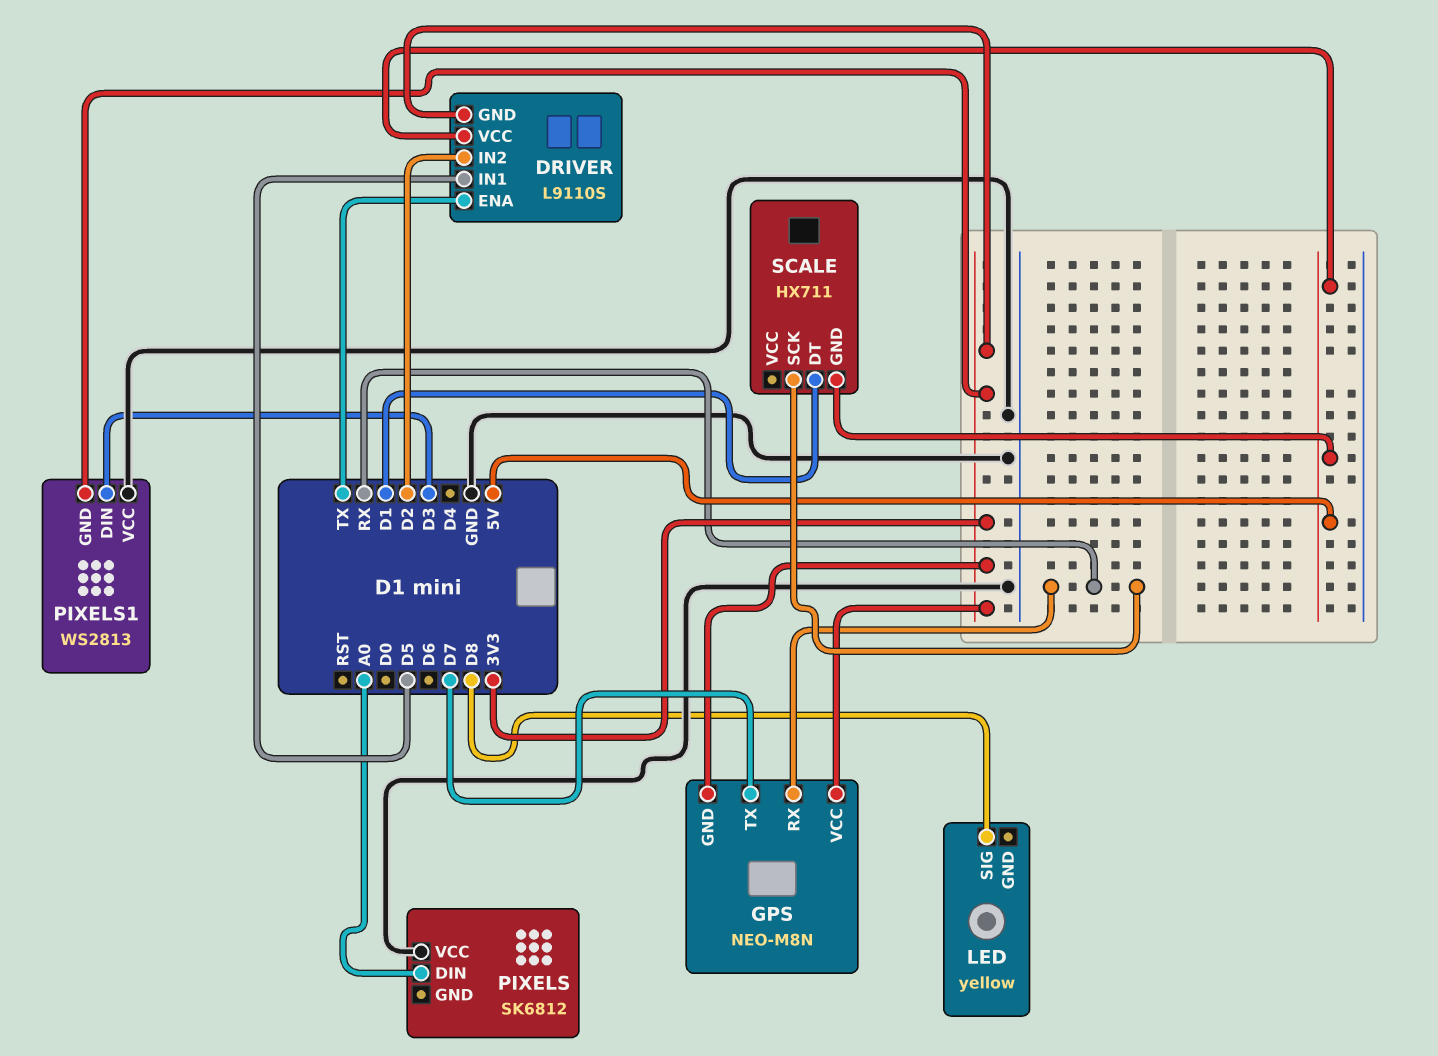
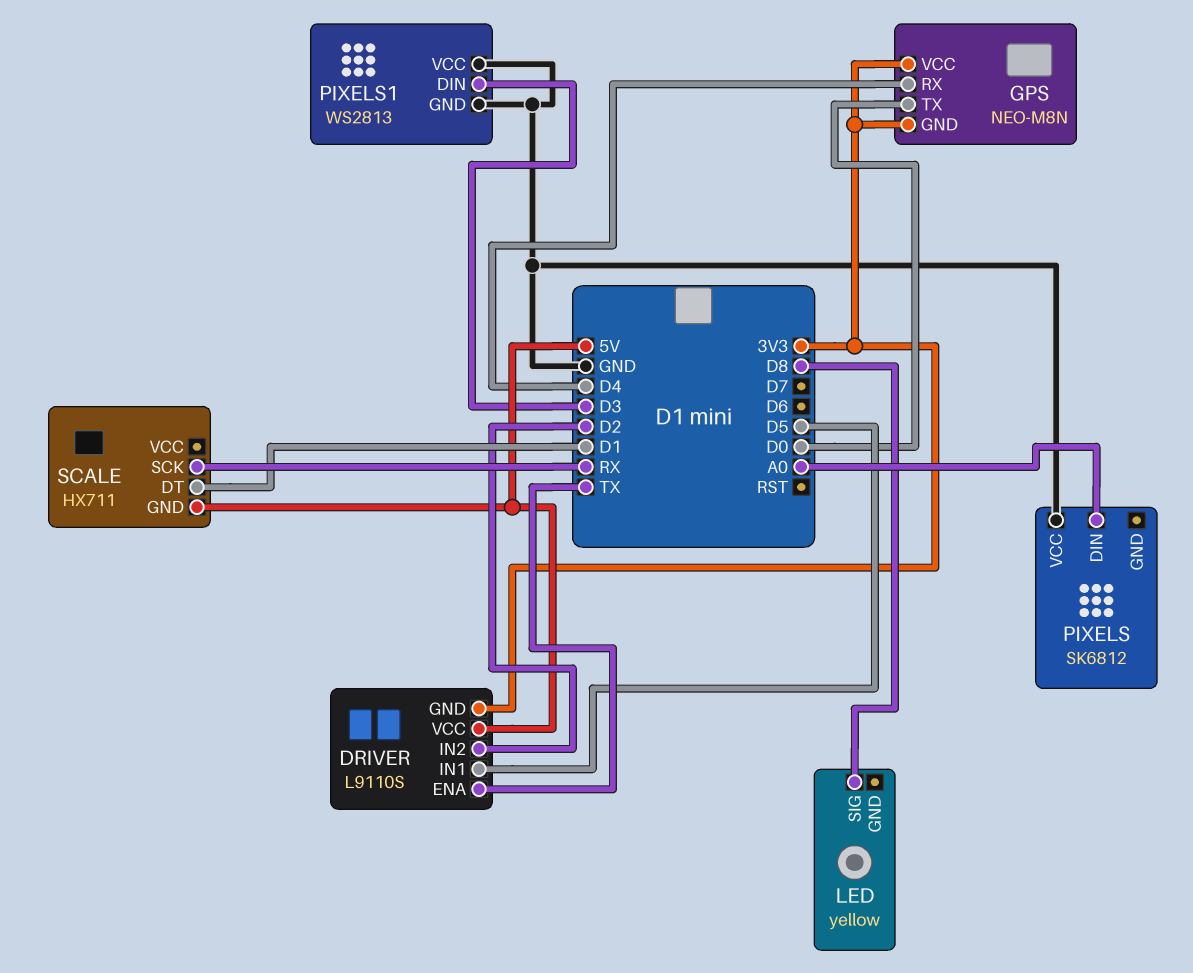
GPS pin RX: RX -> D4
GPS pin TX: D7 -> D0
PIXELS1 pin GND: 3V3 -> GND

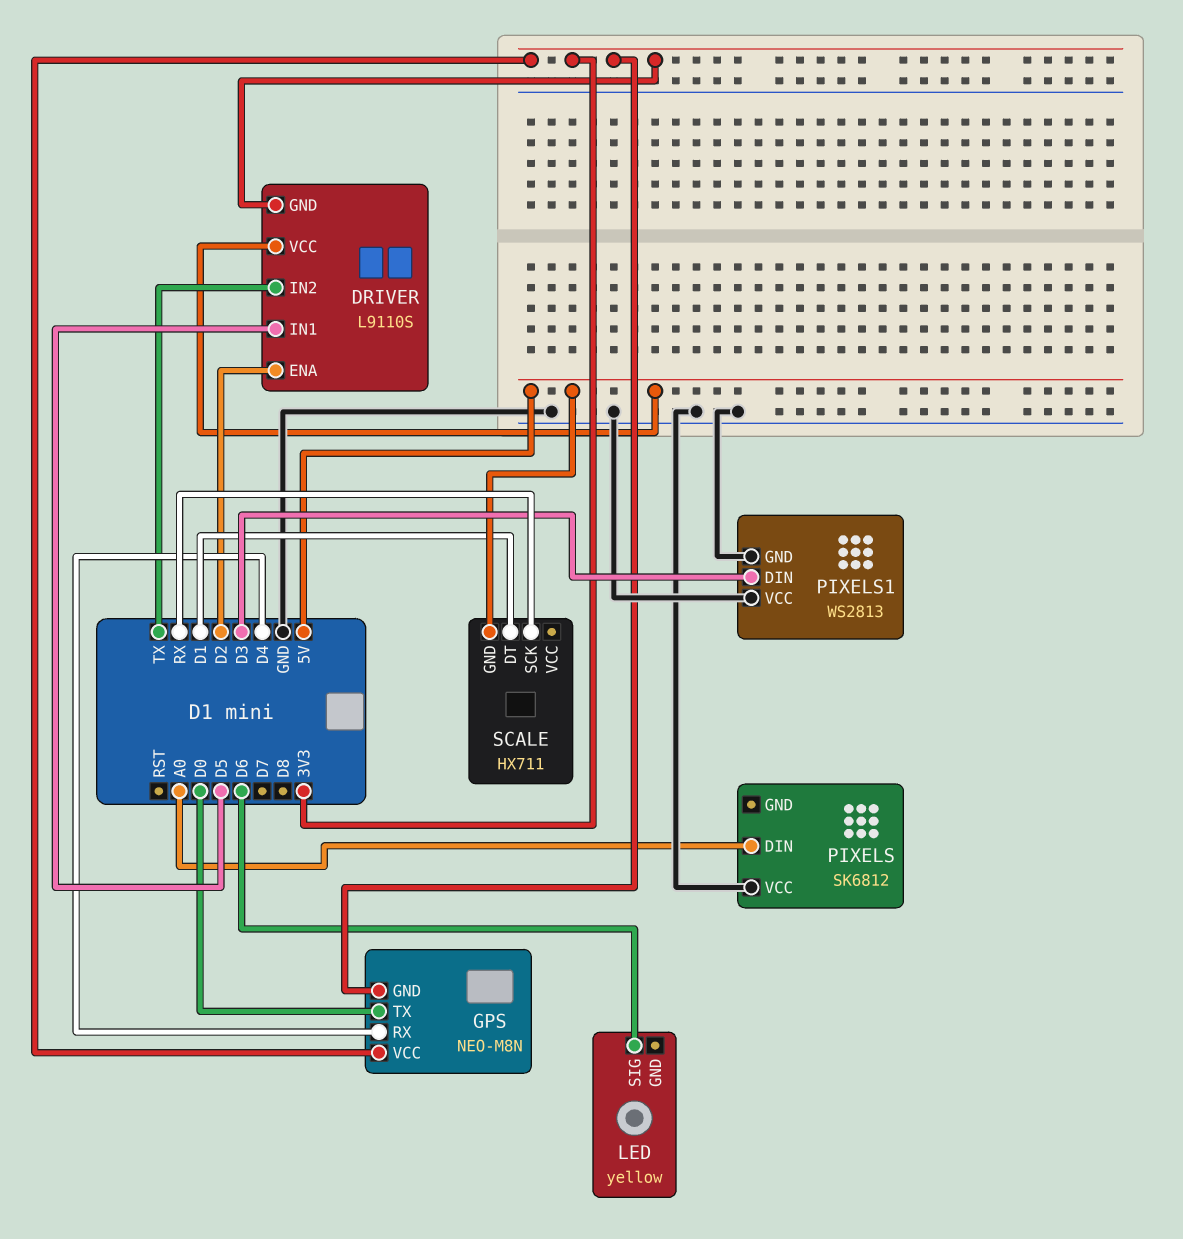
DRIVER pin ENA: TX -> D2
DRIVER pin IN2: D2 -> TX
LED pin SIG: D8 -> D6

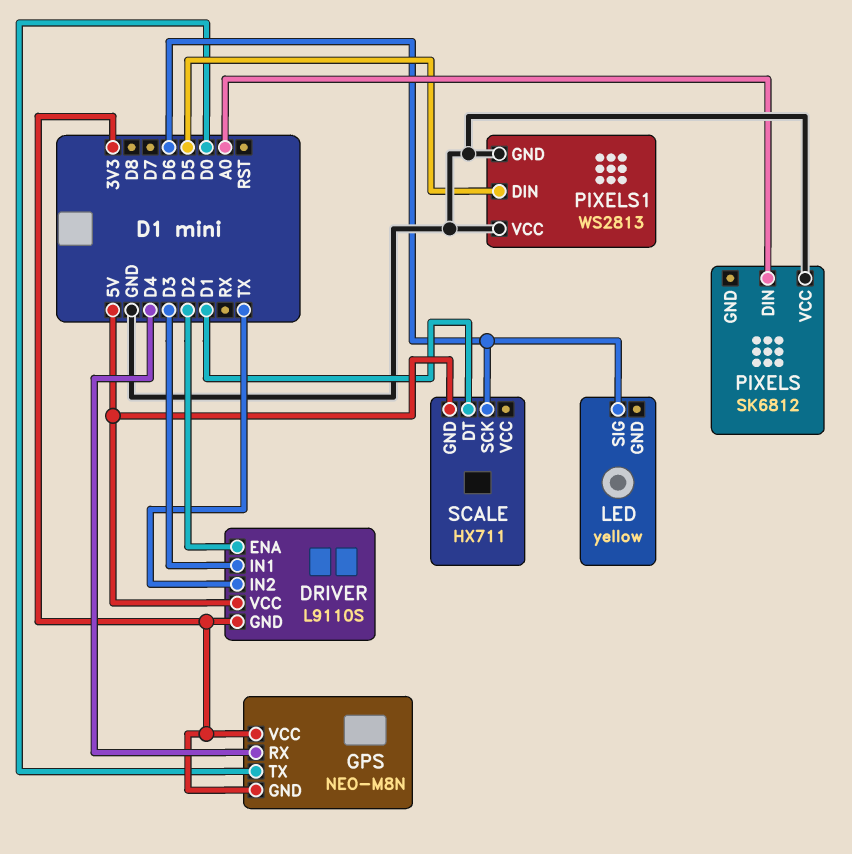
DRIVER pin IN1: D5 -> D3
PIXELS1 pin DIN: D3 -> D5
SCALE pin SCK: RX -> D6

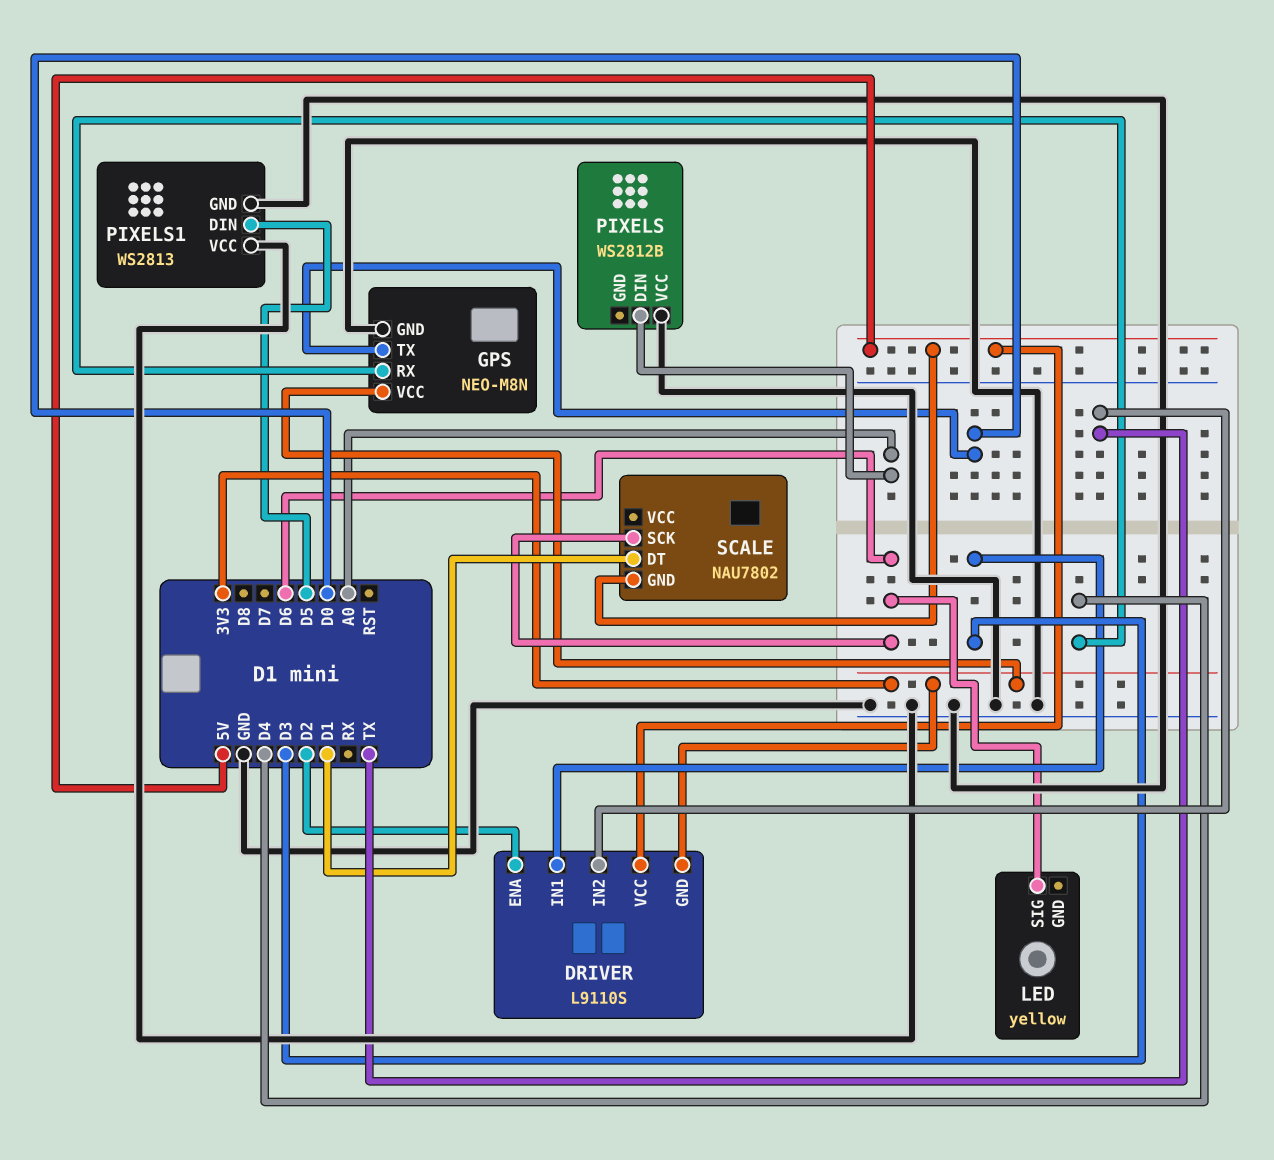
GPS pin GND: 3V3 -> GND
PIXELS: SK6812 -> WS2812B
SCALE: HX711 -> NAU7802

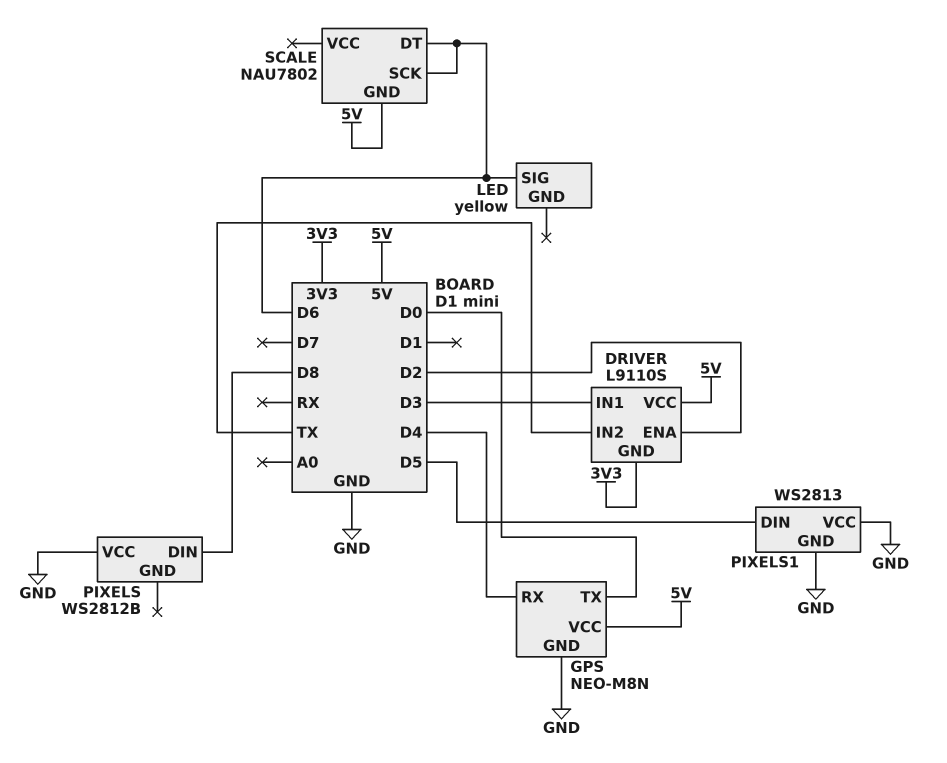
GPS pin VCC: 3V3 -> 5V
PIXELS pin DIN: A0 -> D8
SCALE pin DT: D1 -> D6

